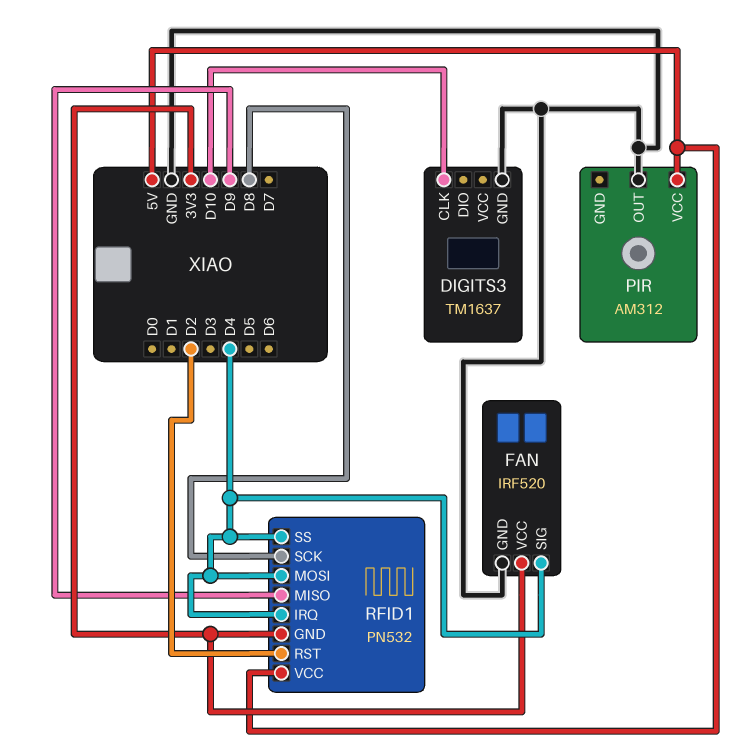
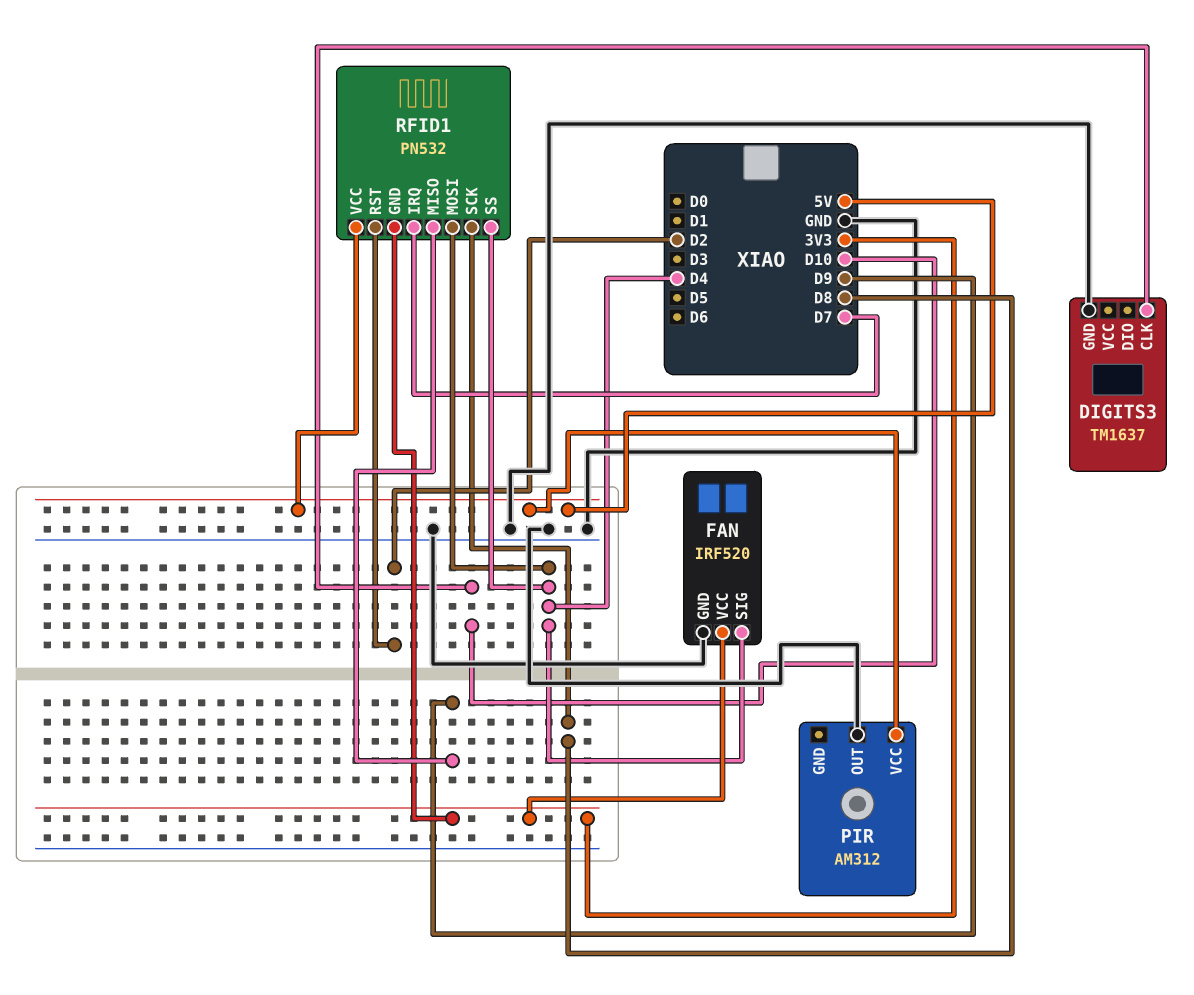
RFID1 pin IRQ: D4 -> D7

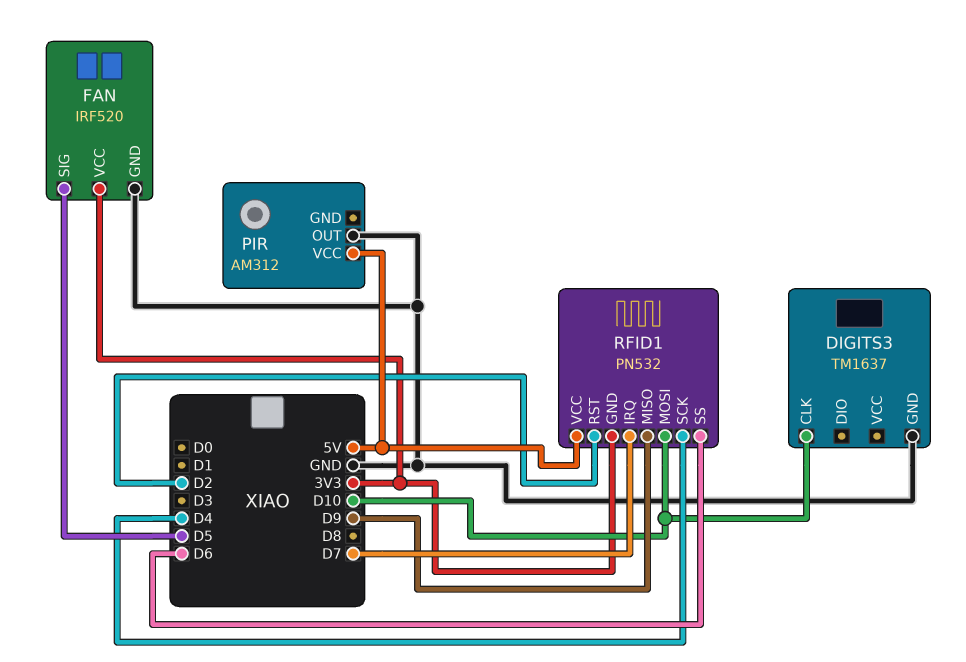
FAN pin SIG: D4 -> D5
RFID1 pin MOSI: D4 -> D10
RFID1 pin SCK: D8 -> D4
RFID1 pin SS: D4 -> D6

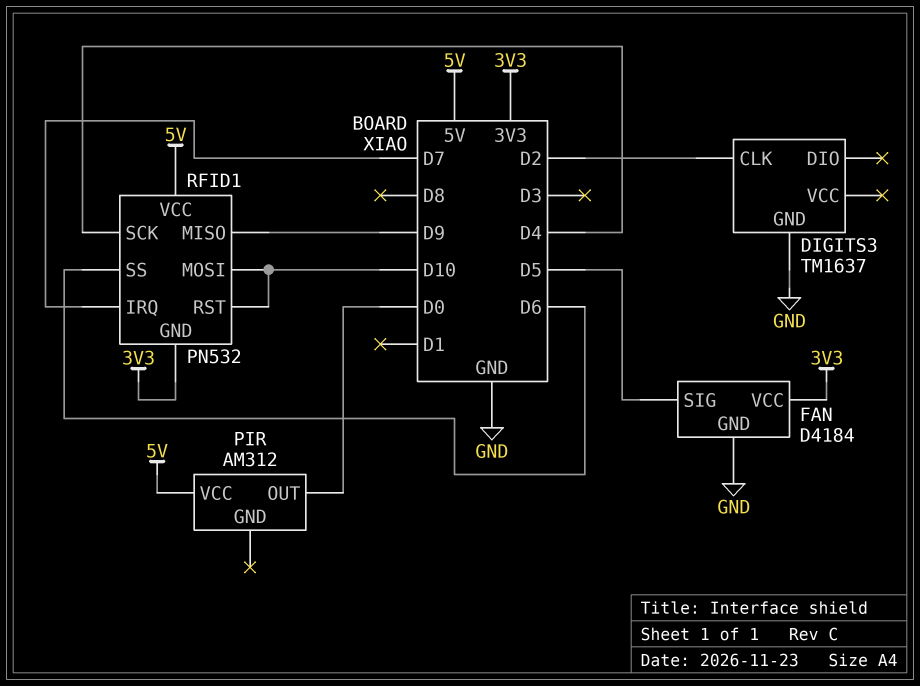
DIGITS3 pin CLK: D10 -> D2
FAN: IRF520 -> D4184
PIR pin OUT: GND -> D0
RFID1 pin RST: D2 -> D10

